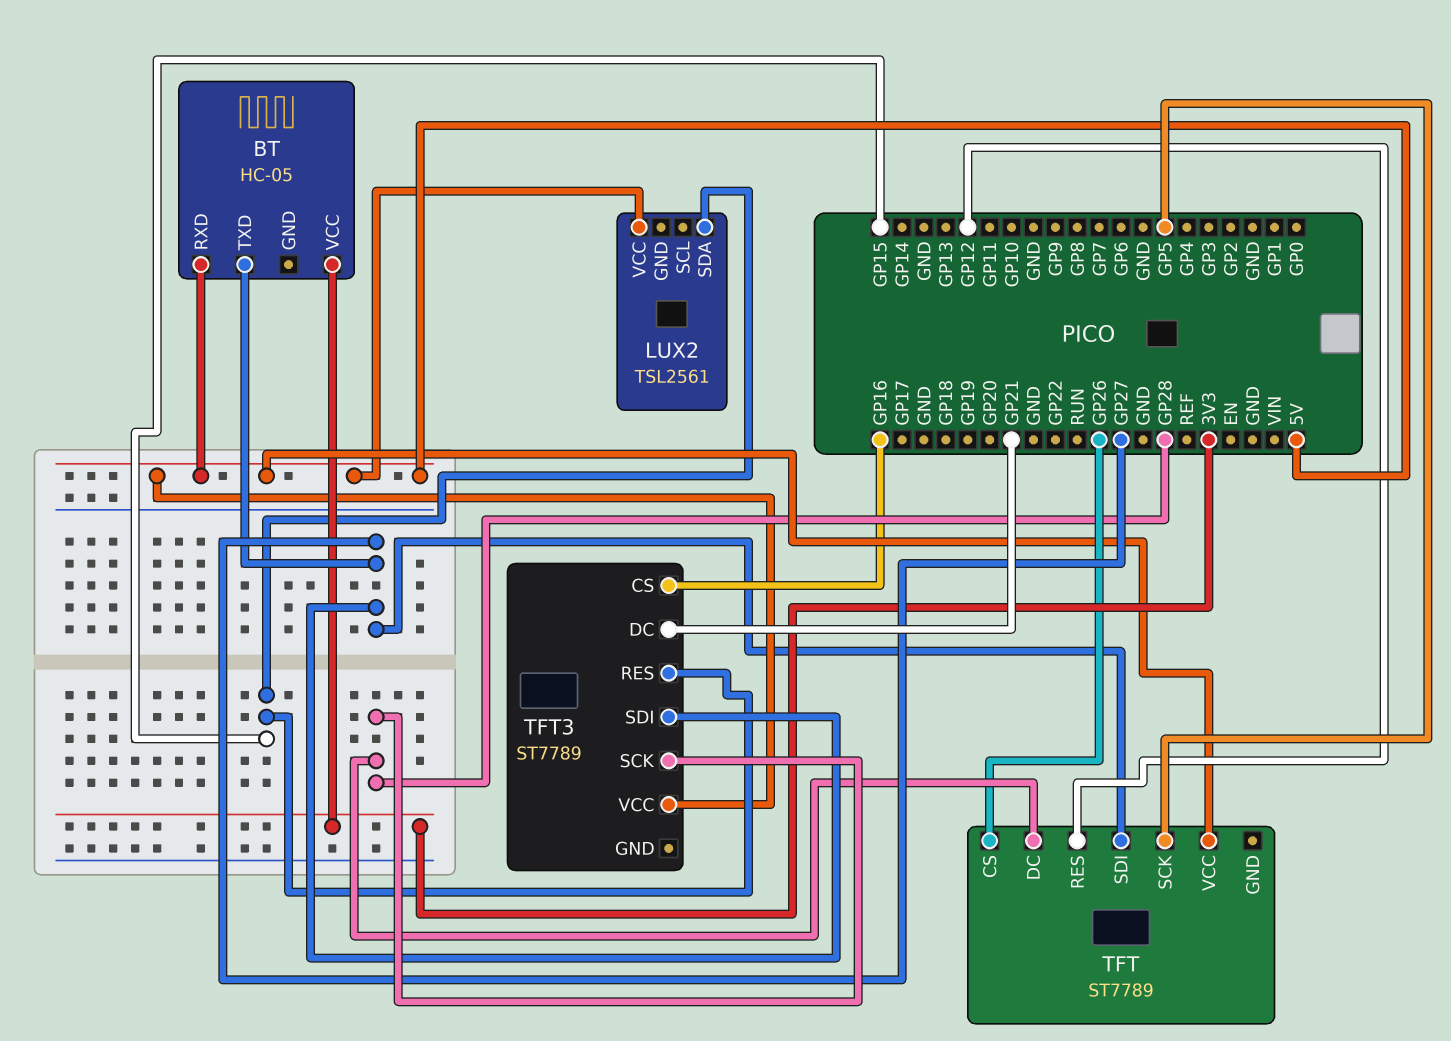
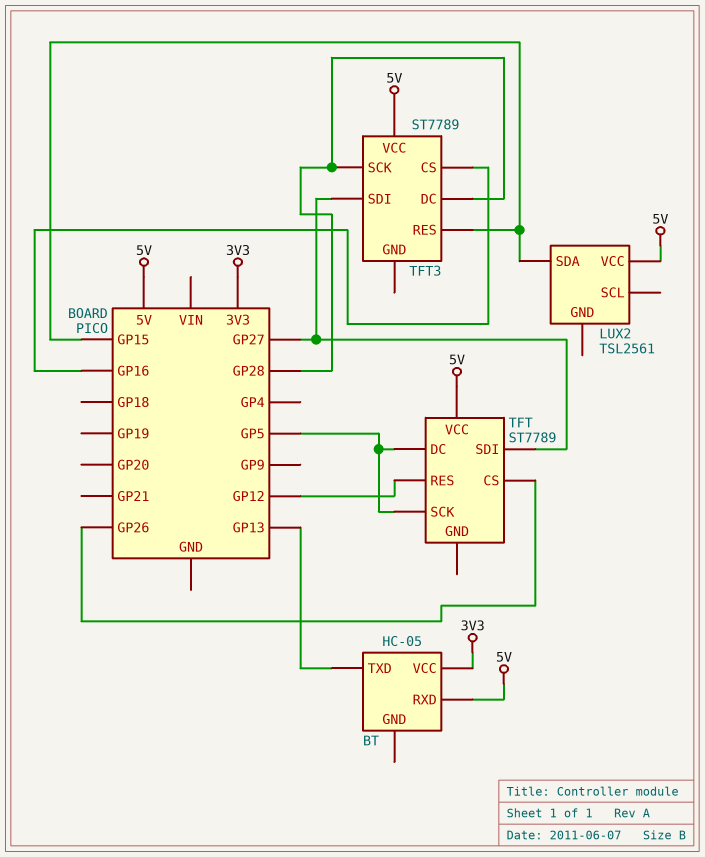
BT pin TXD: GP27 -> GP13
TFT pin DC: GP28 -> GP5
TFT3 pin DC: GP21 -> GP28

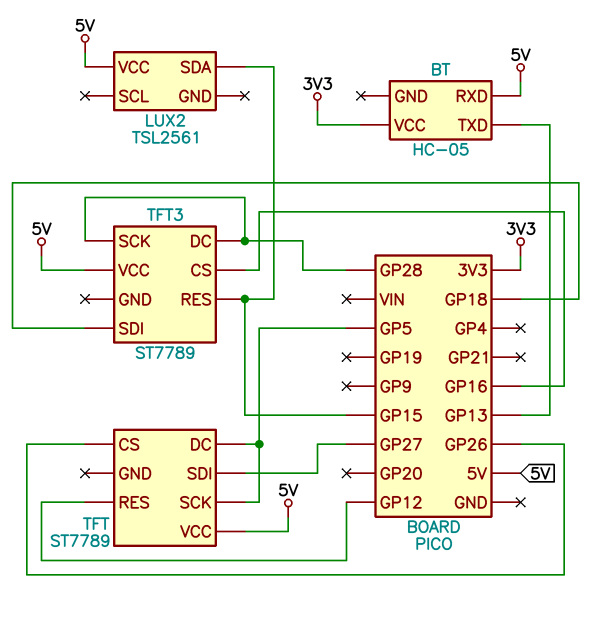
TFT3 pin SDI: GP27 -> GP18

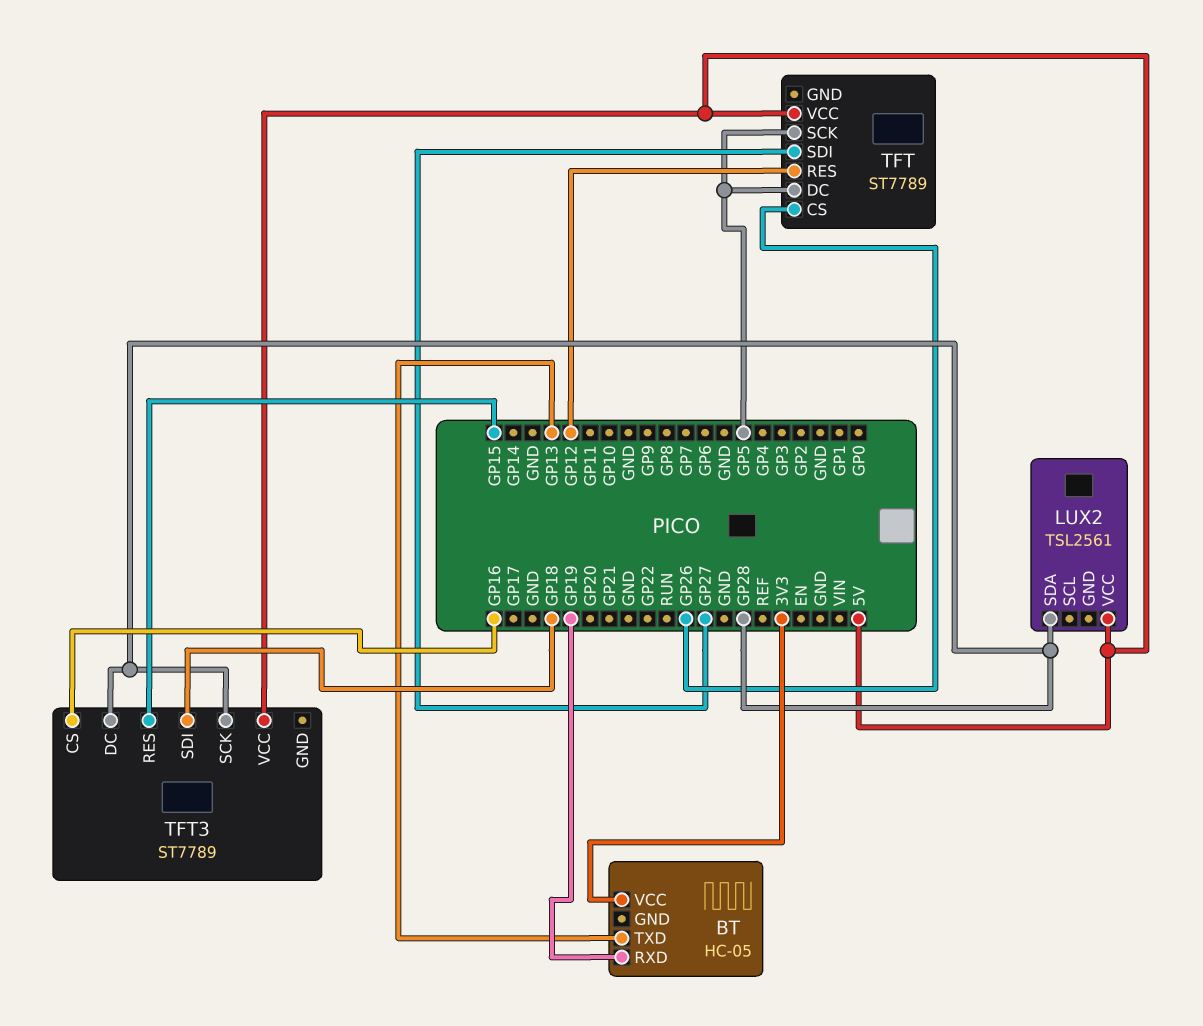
BT pin RXD: 5V -> GP19
LUX2 pin SDA: GP15 -> GP28

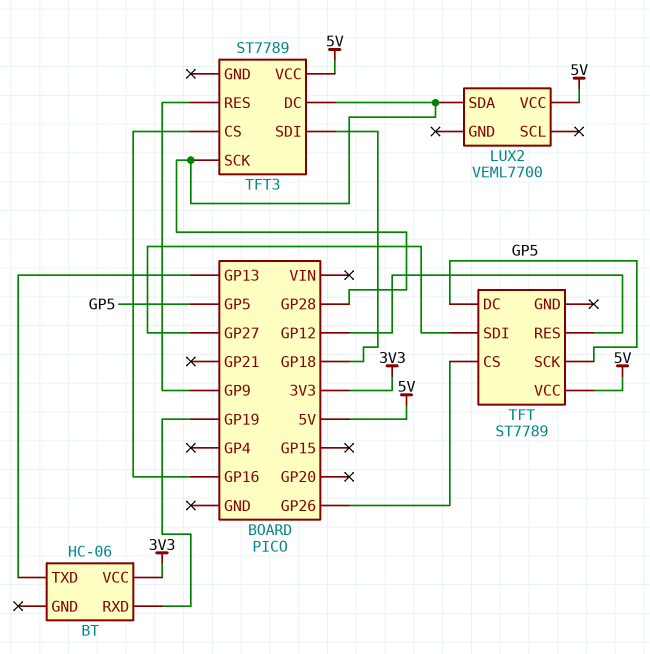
BT: HC-05 -> HC-06
LUX2: TSL2561 -> VEML7700
TFT3 pin RES: GP15 -> GP9

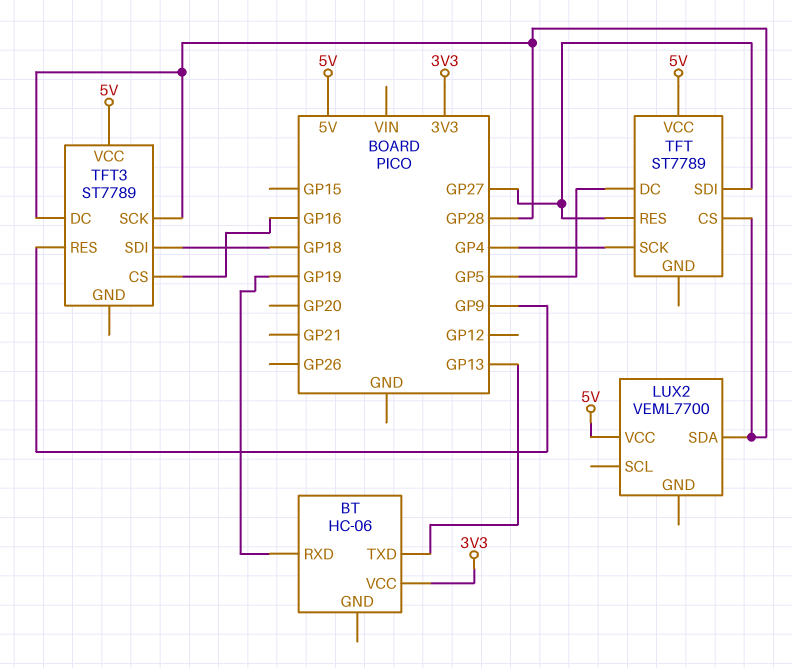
TFT pin CS: GP26 -> GP28
TFT pin RES: GP12 -> GP27
TFT pin SCK: GP5 -> GP4

